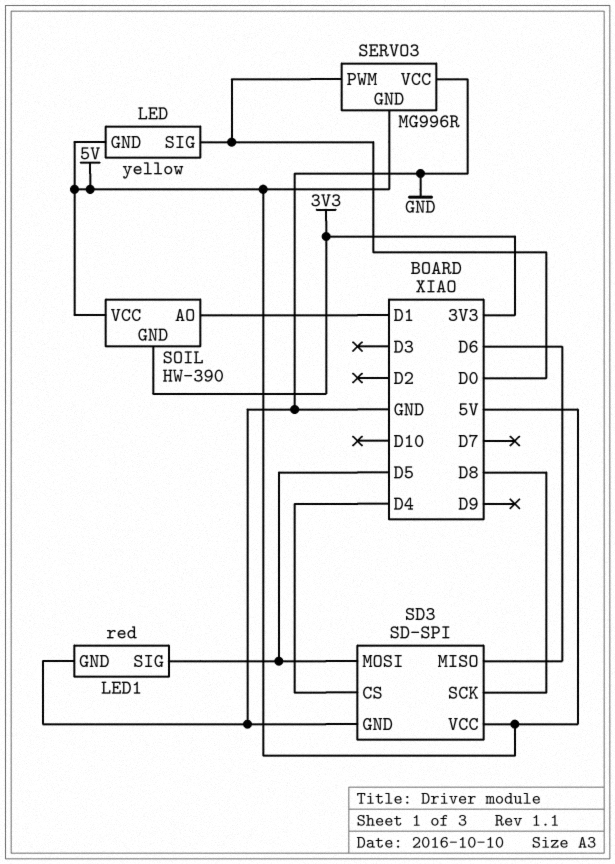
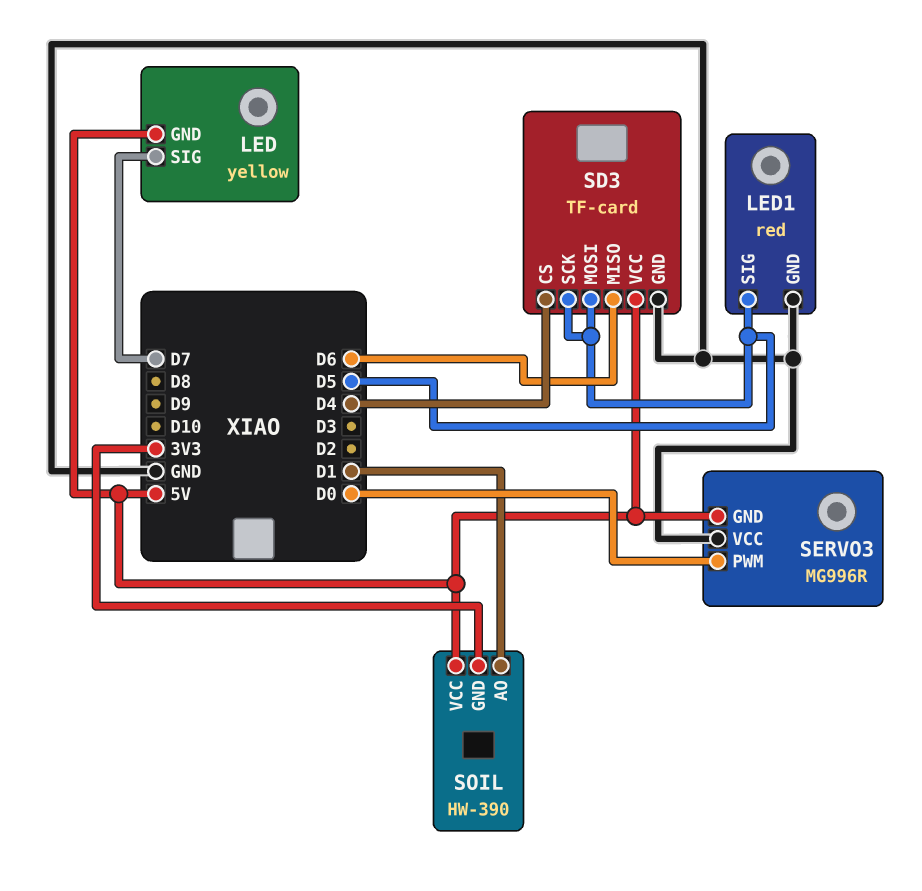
LED pin SIG: D0 -> D7
SD3: SD-SPI -> TF-card
SD3 pin SCK: D8 -> D5

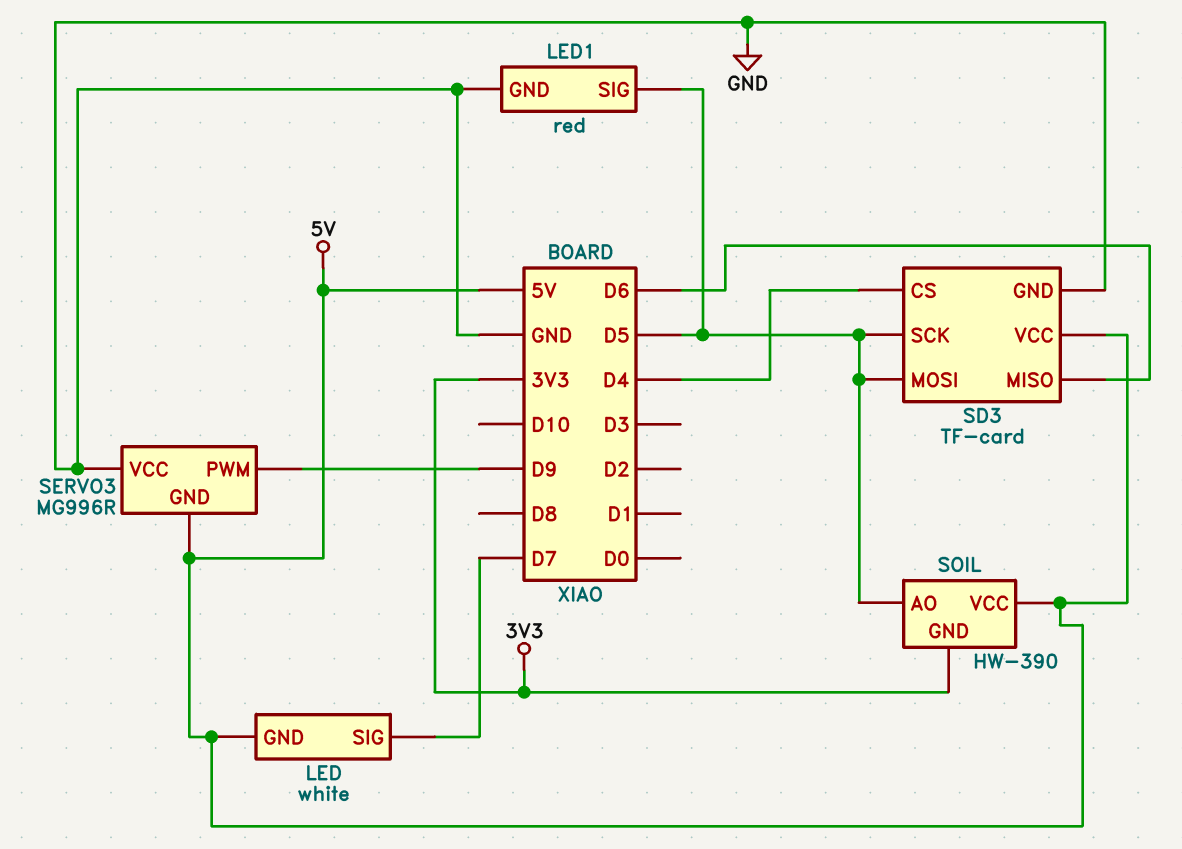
LED: yellow -> white
SERVO3 pin PWM: D0 -> D9
SOIL pin AO: D1 -> D5

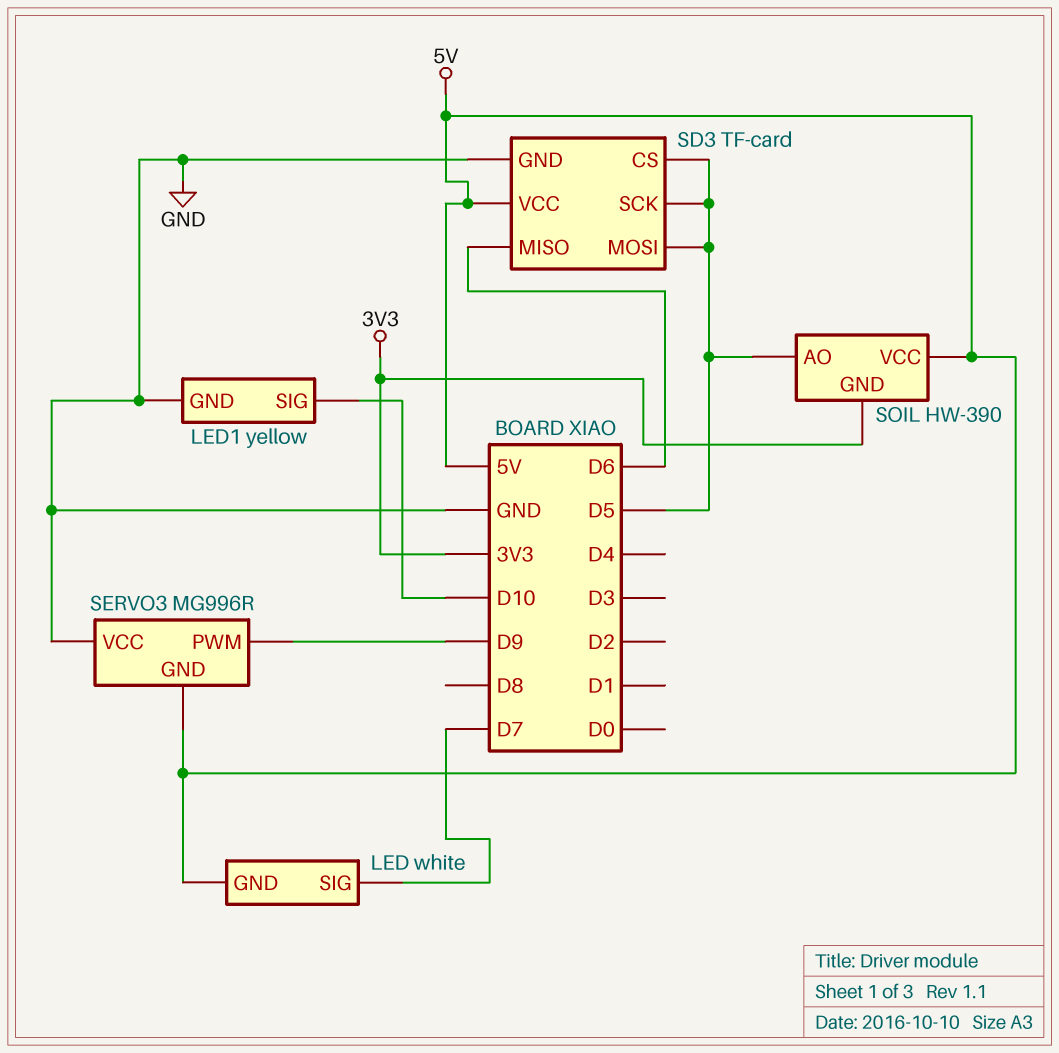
LED1: red -> yellow
LED1 pin SIG: D5 -> D10
SD3 pin CS: D4 -> D5

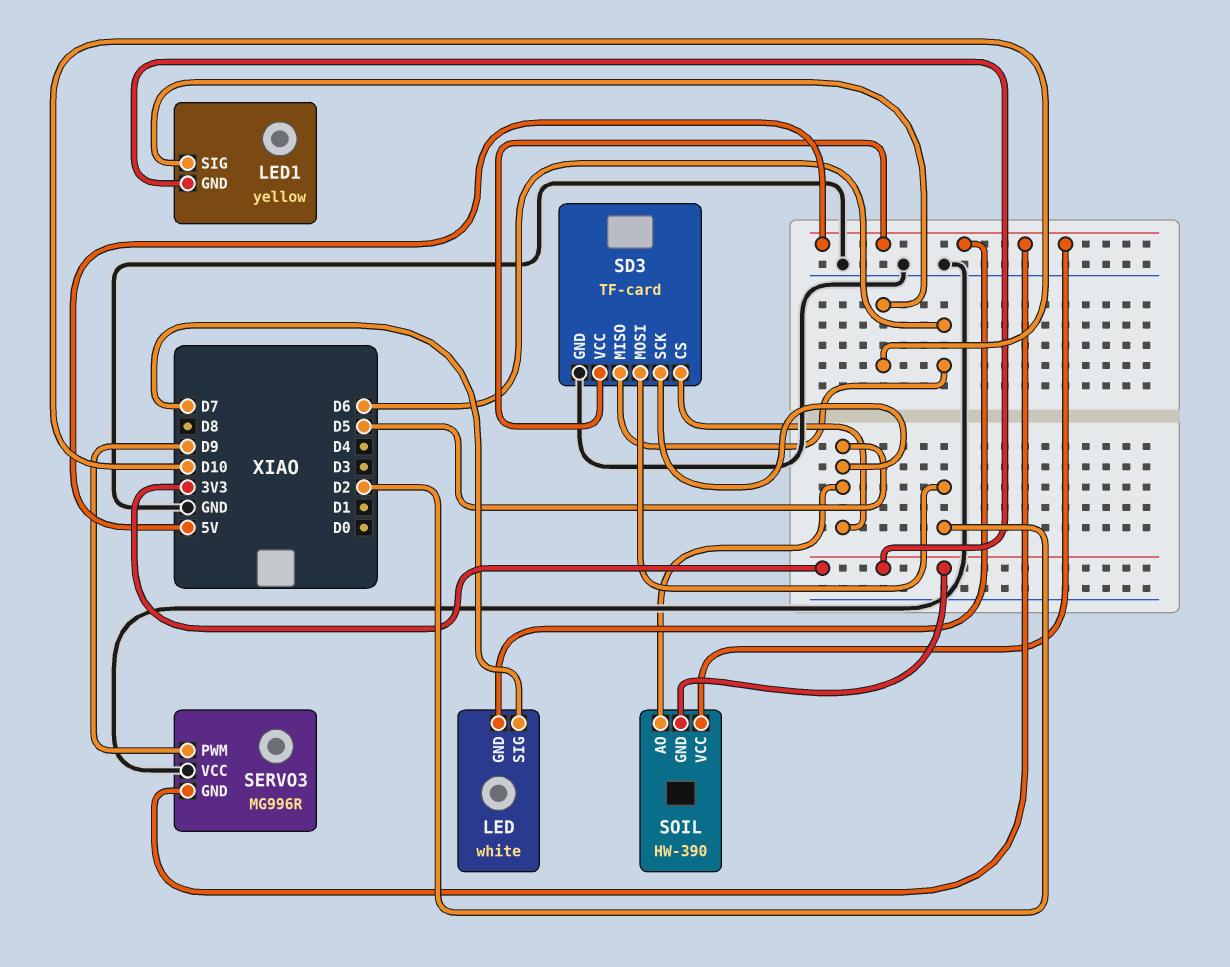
LED1 pin GND: GND -> 3V3
SD3 pin MOSI: D5 -> D2

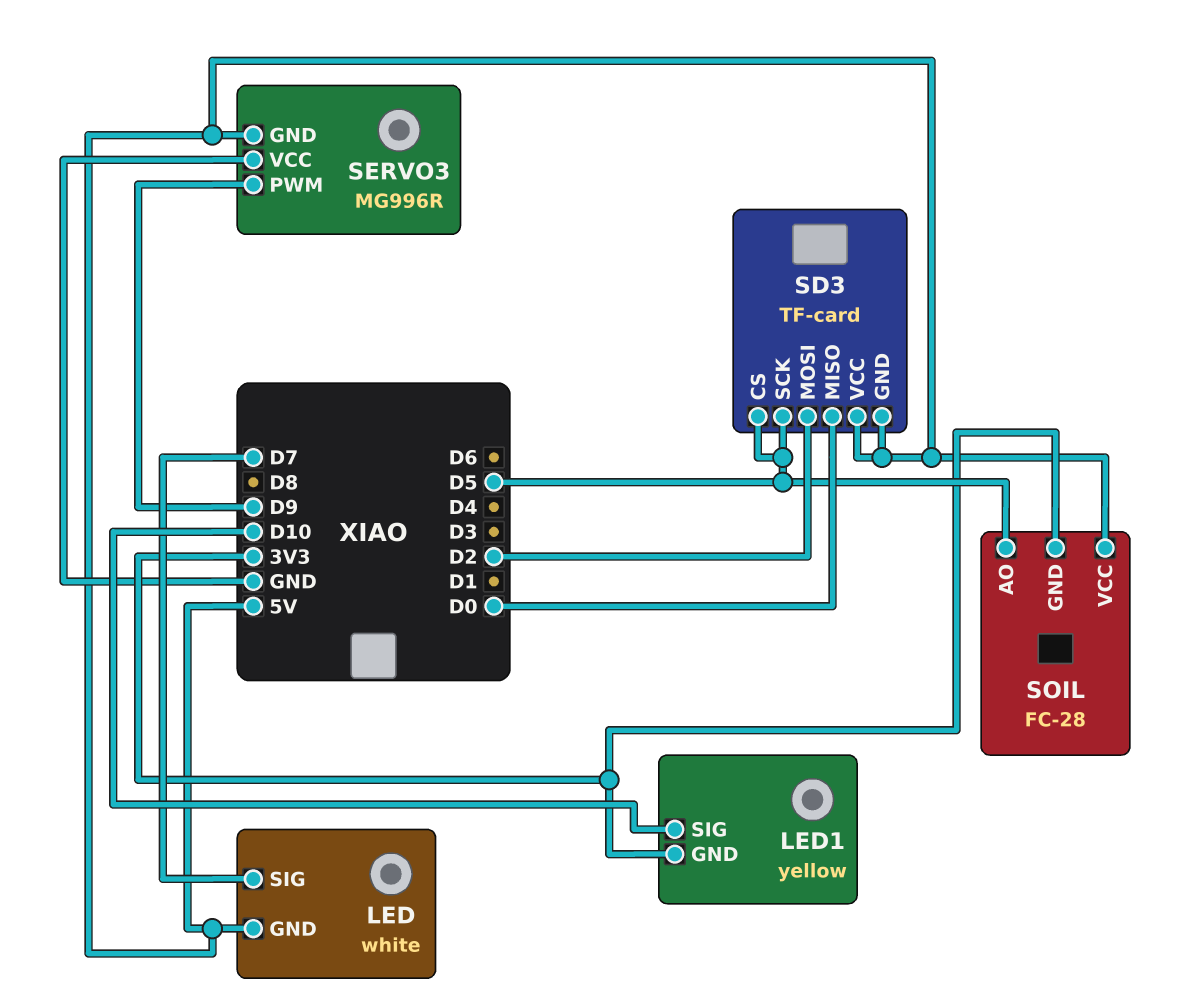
SD3 pin GND: GND -> 5V
SD3 pin MISO: D6 -> D0
SOIL: HW-390 -> FC-28

